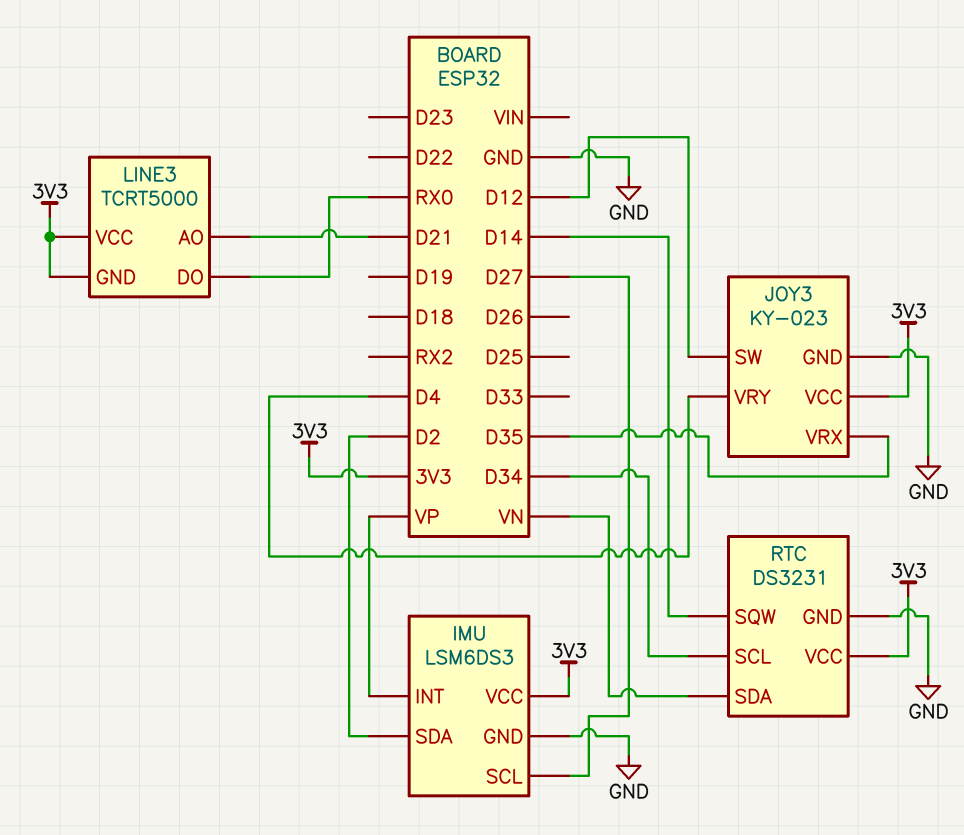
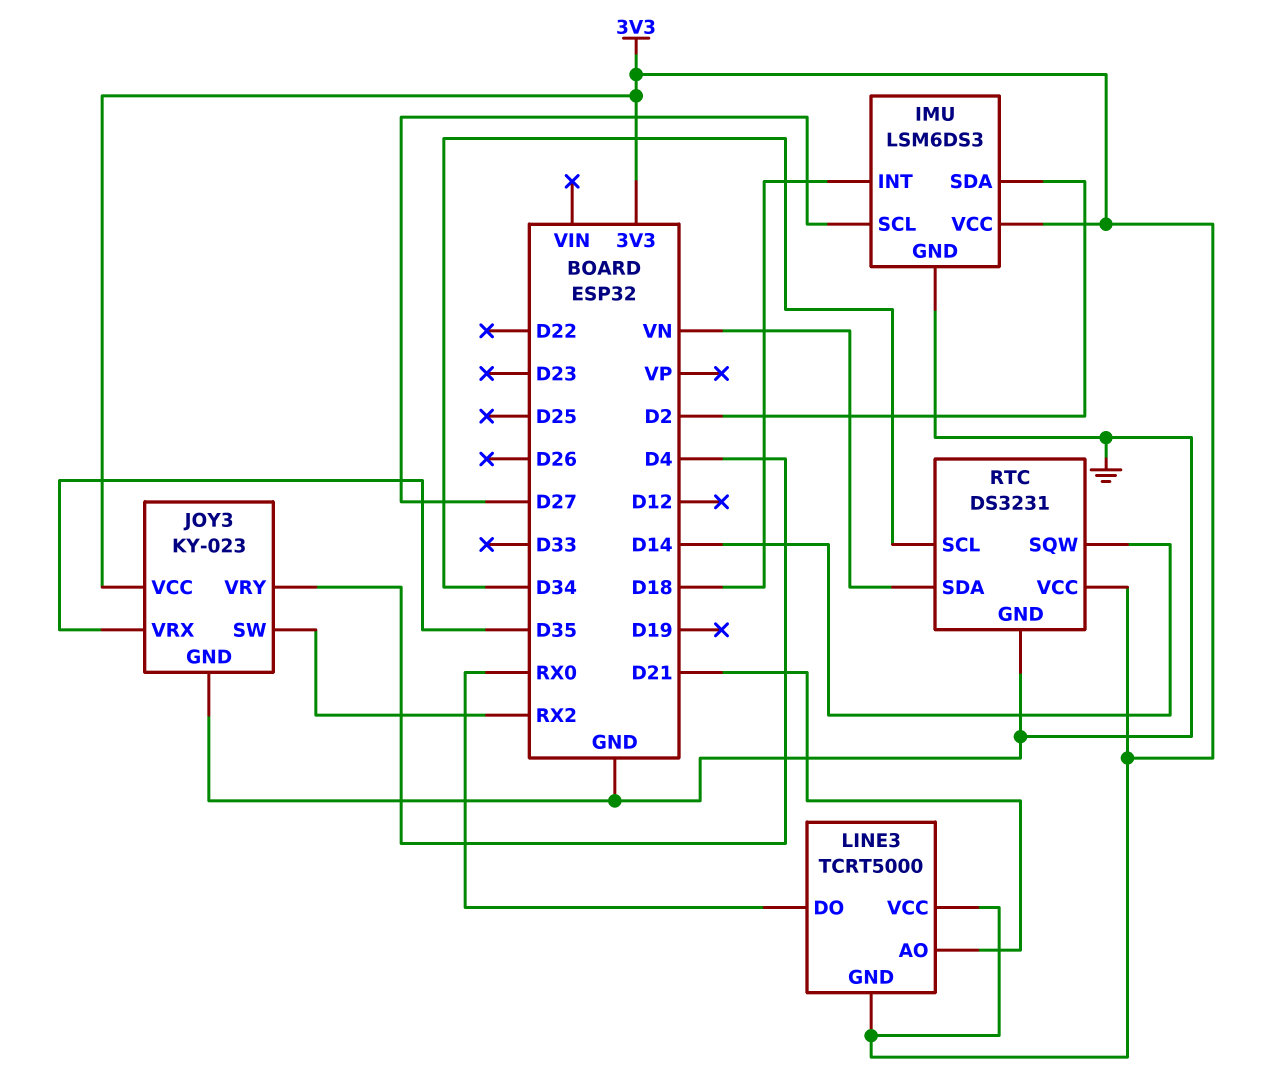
IMU pin INT: VP -> D18
JOY3 pin SW: D12 -> RX2

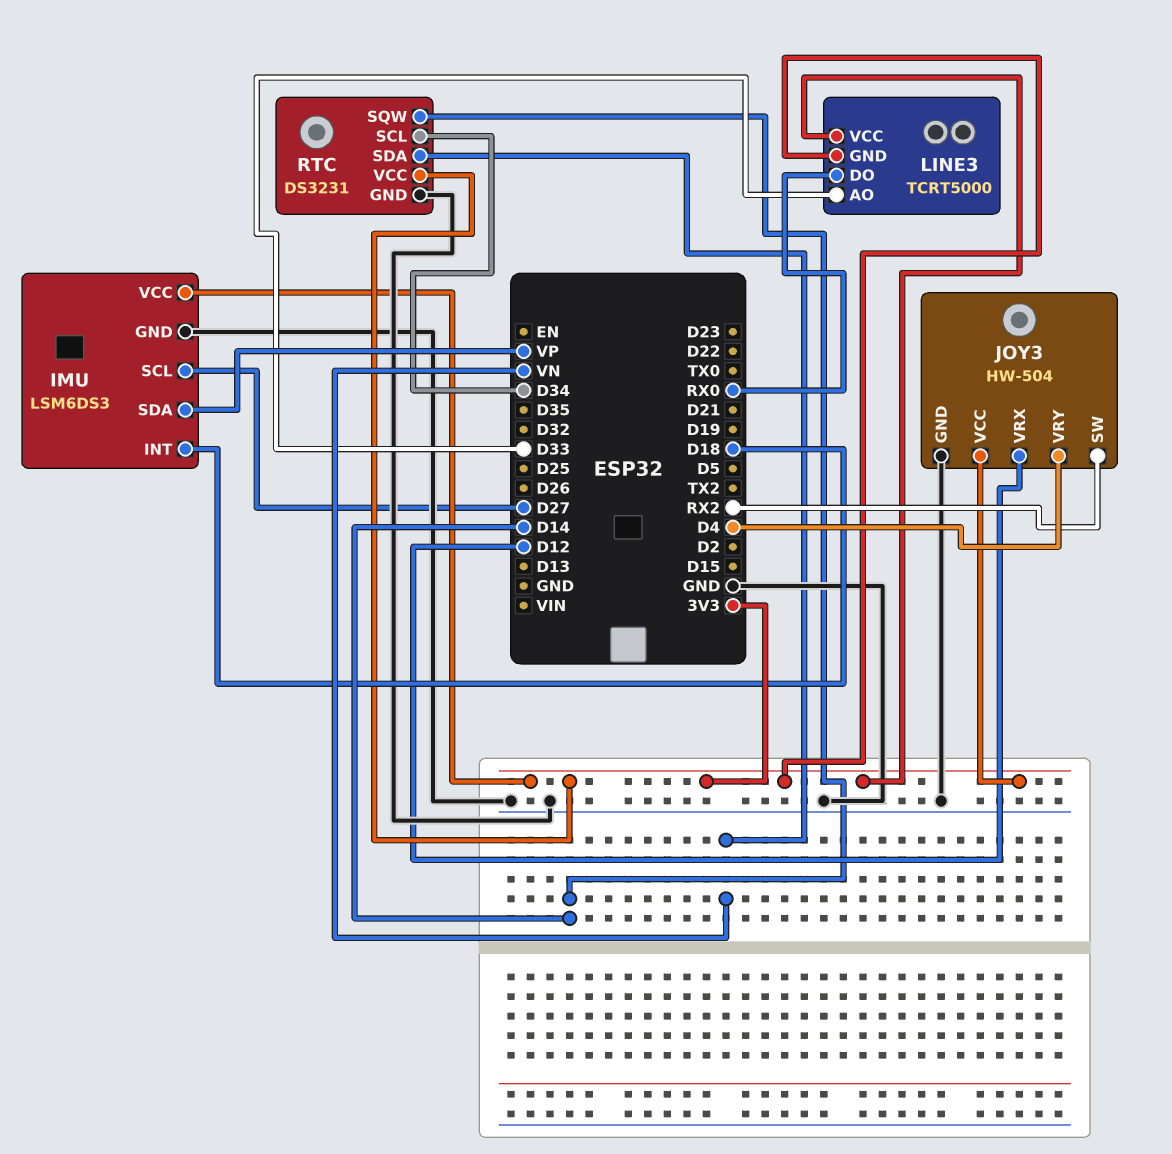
IMU pin SDA: D2 -> VP
JOY3: KY-023 -> HW-504
JOY3 pin VRX: D35 -> D12
LINE3 pin AO: D21 -> D33

